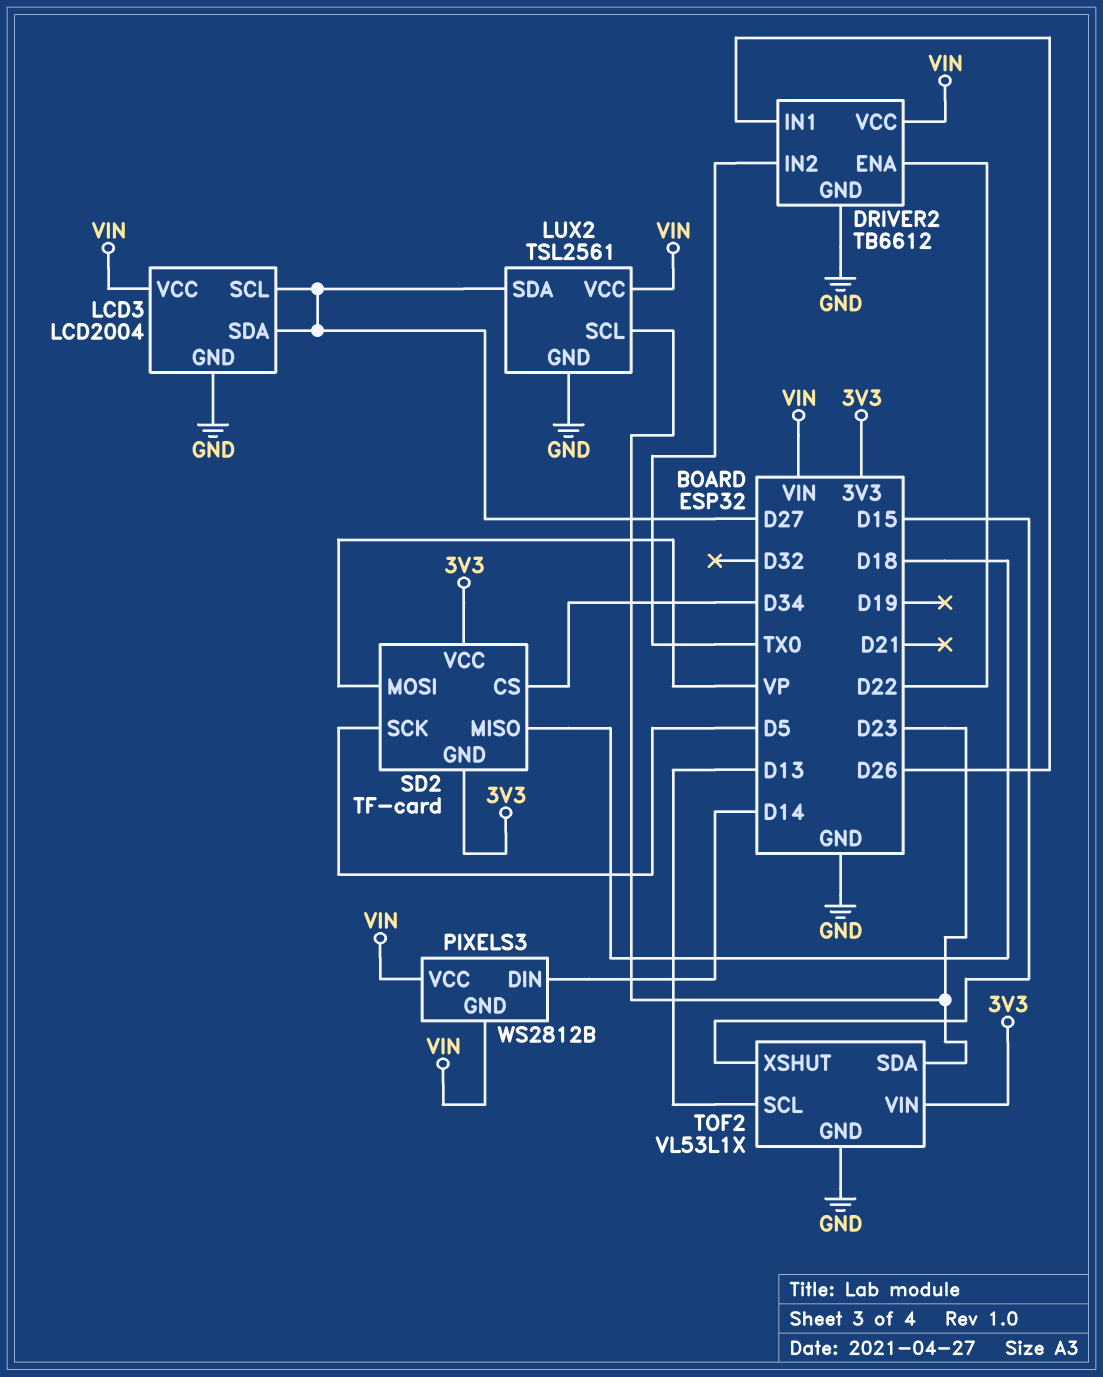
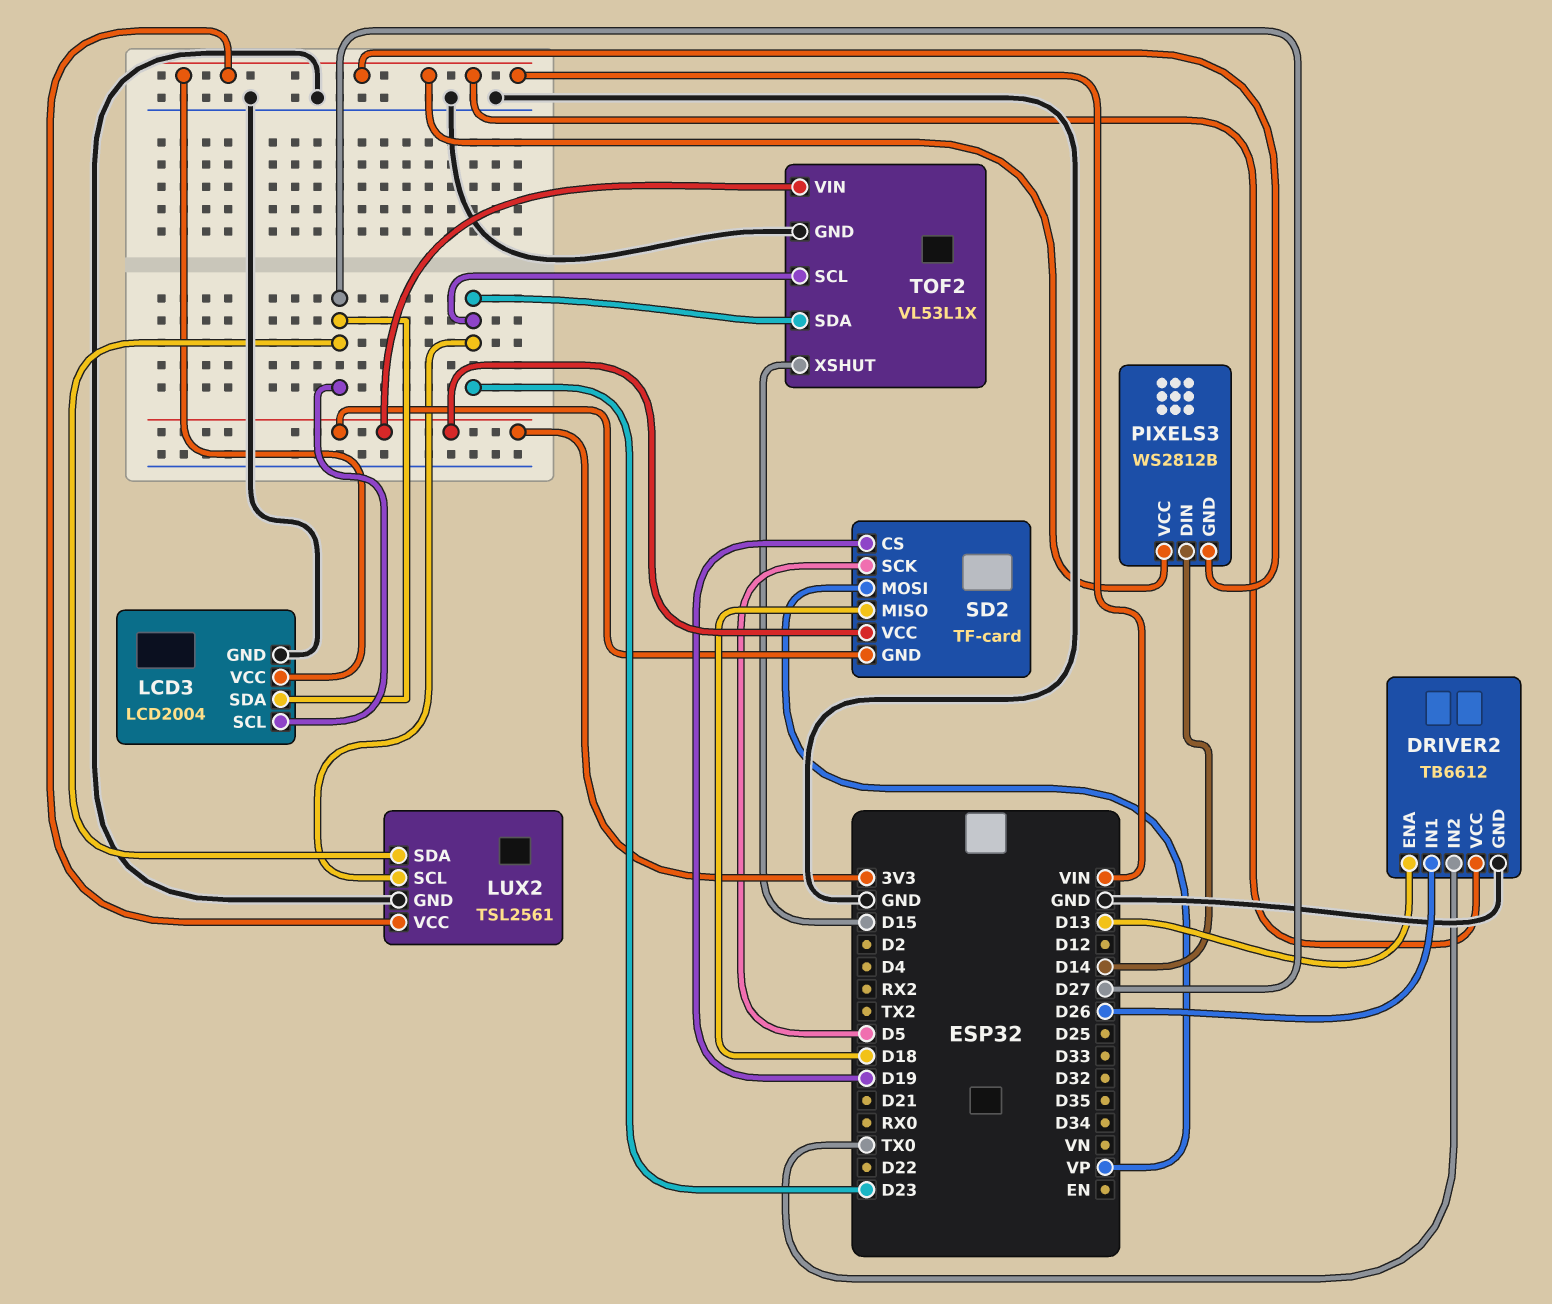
DRIVER2 pin ENA: D22 -> D13
SD2 pin CS: D34 -> D19
TOF2 pin SCL: D13 -> D23

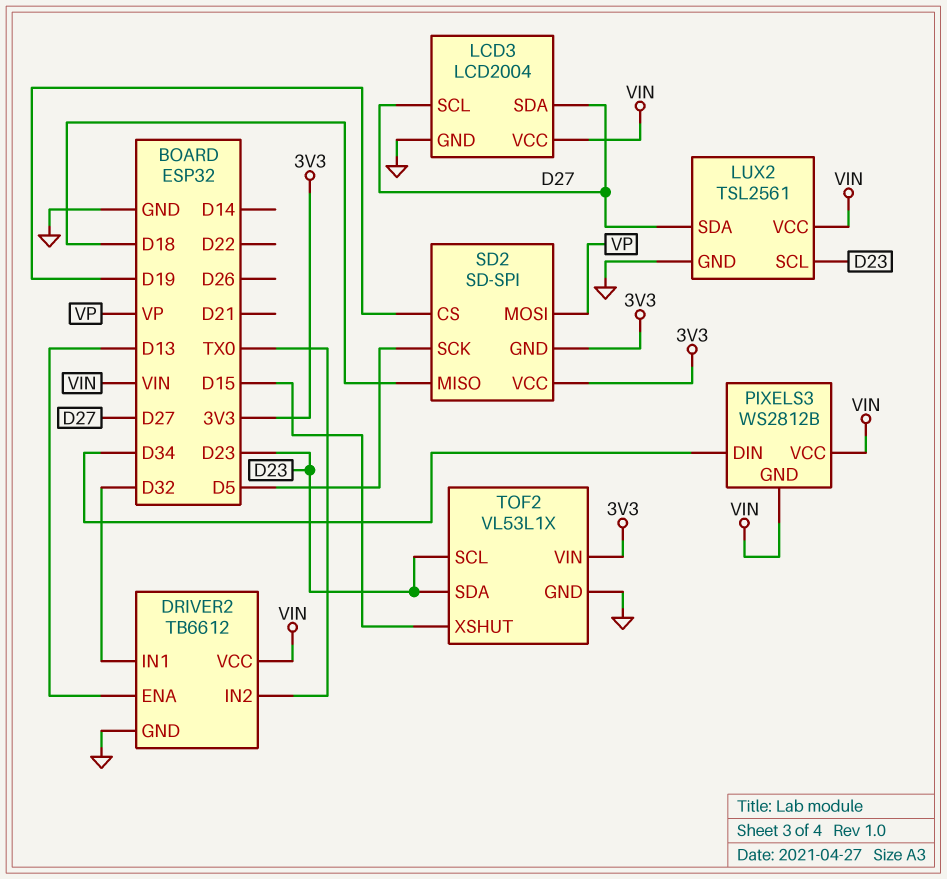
DRIVER2 pin IN1: D26 -> D32
PIXELS3 pin DIN: D14 -> D34
SD2: TF-card -> SD-SPI

